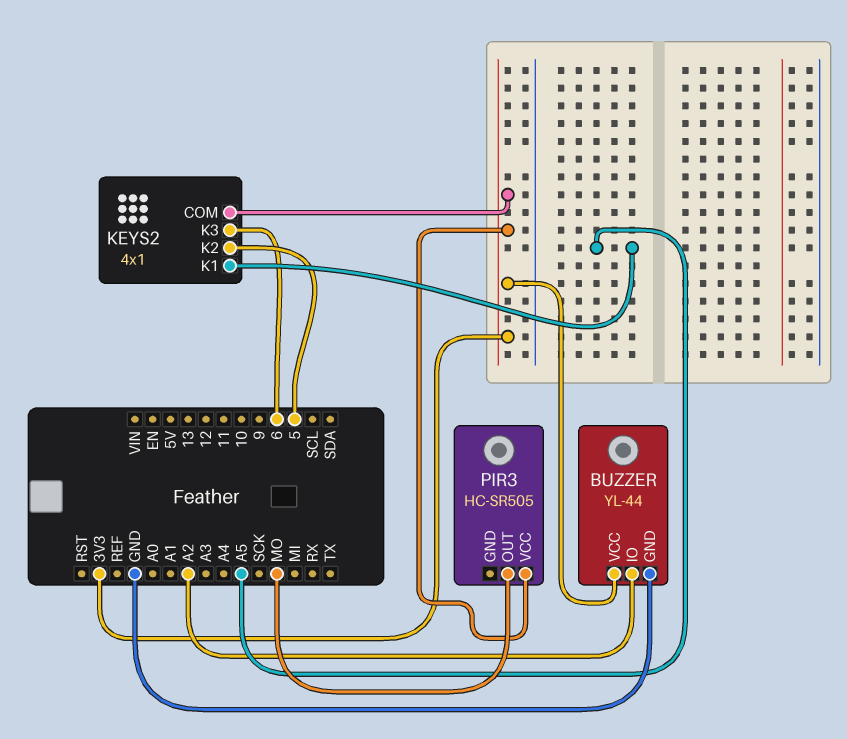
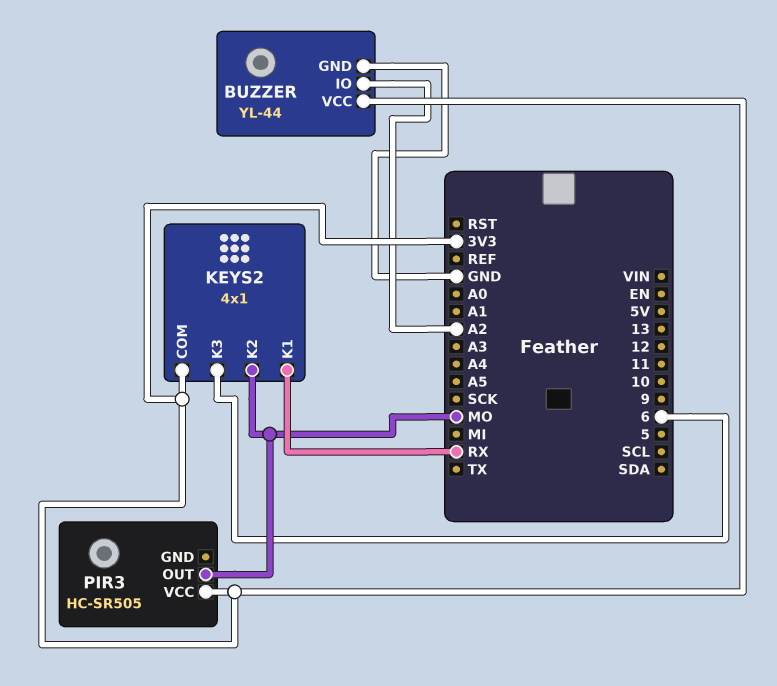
KEYS2 pin K1: A5 -> RX
KEYS2 pin K2: 5 -> MO

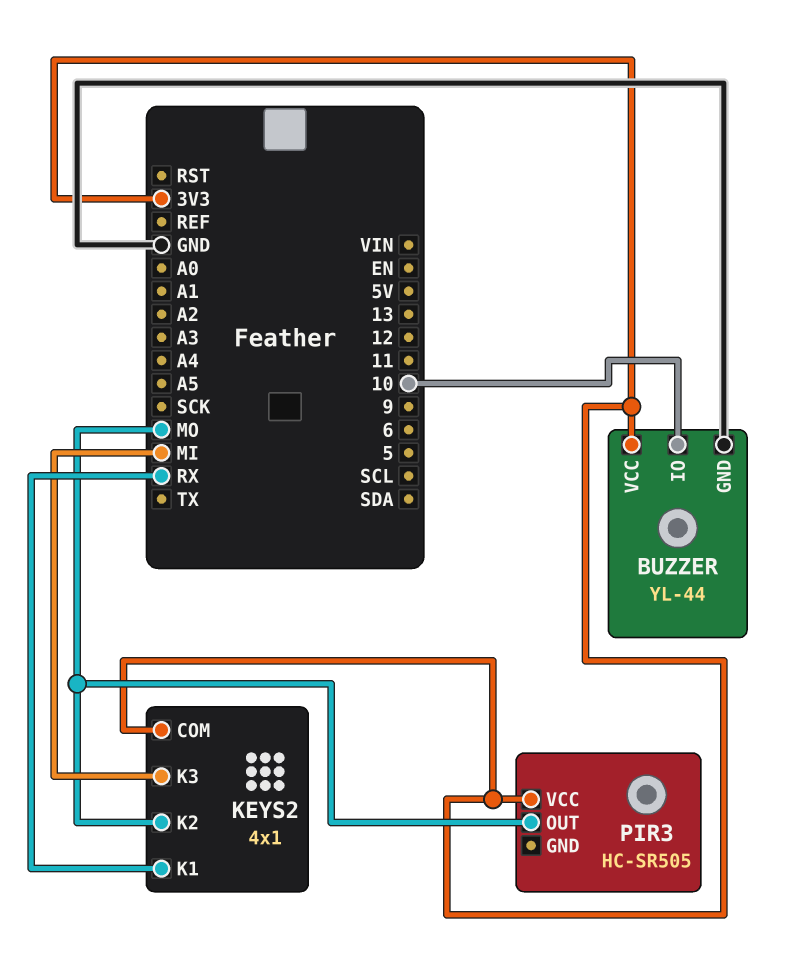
BUZZER pin IO: A2 -> 10
KEYS2 pin K3: 6 -> MI

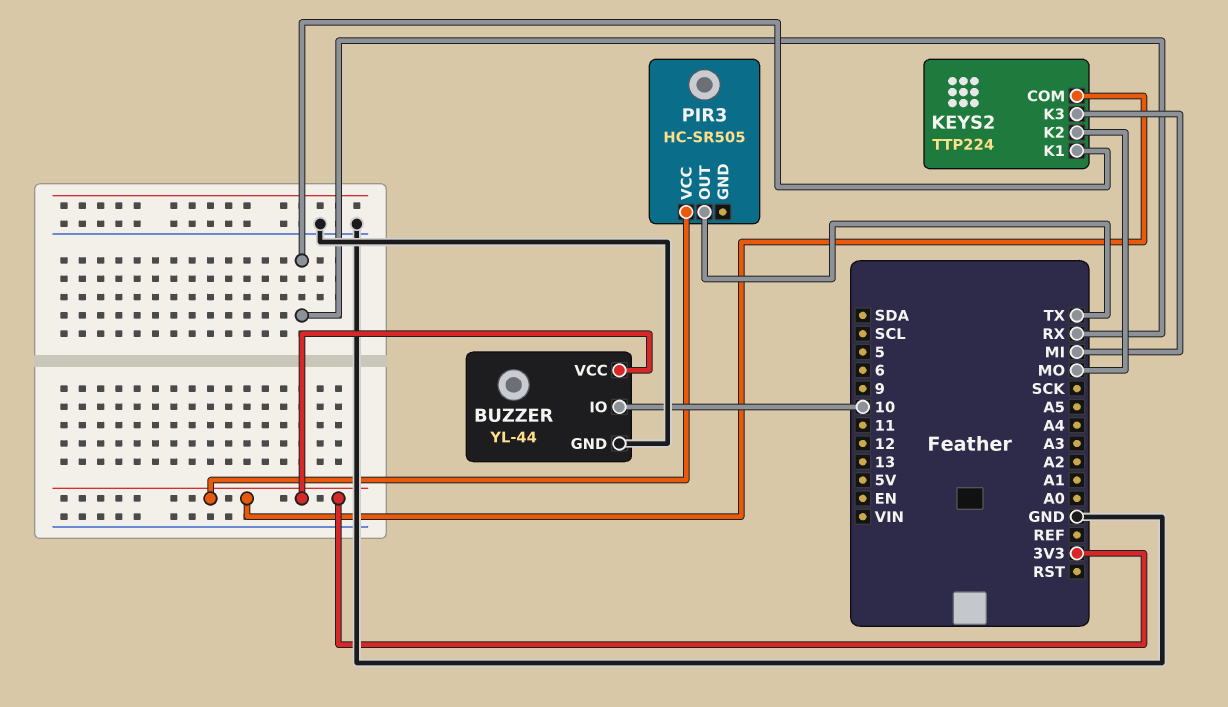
KEYS2: 4x1 -> TTP224
PIR3 pin OUT: MO -> TX

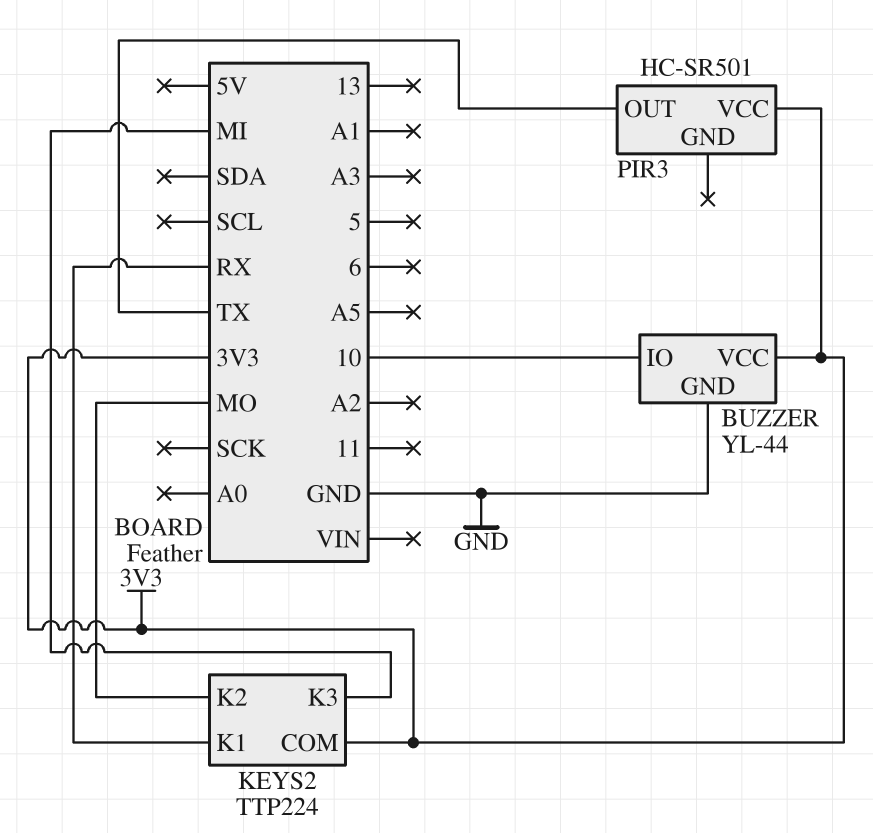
PIR3: HC-SR505 -> HC-SR501

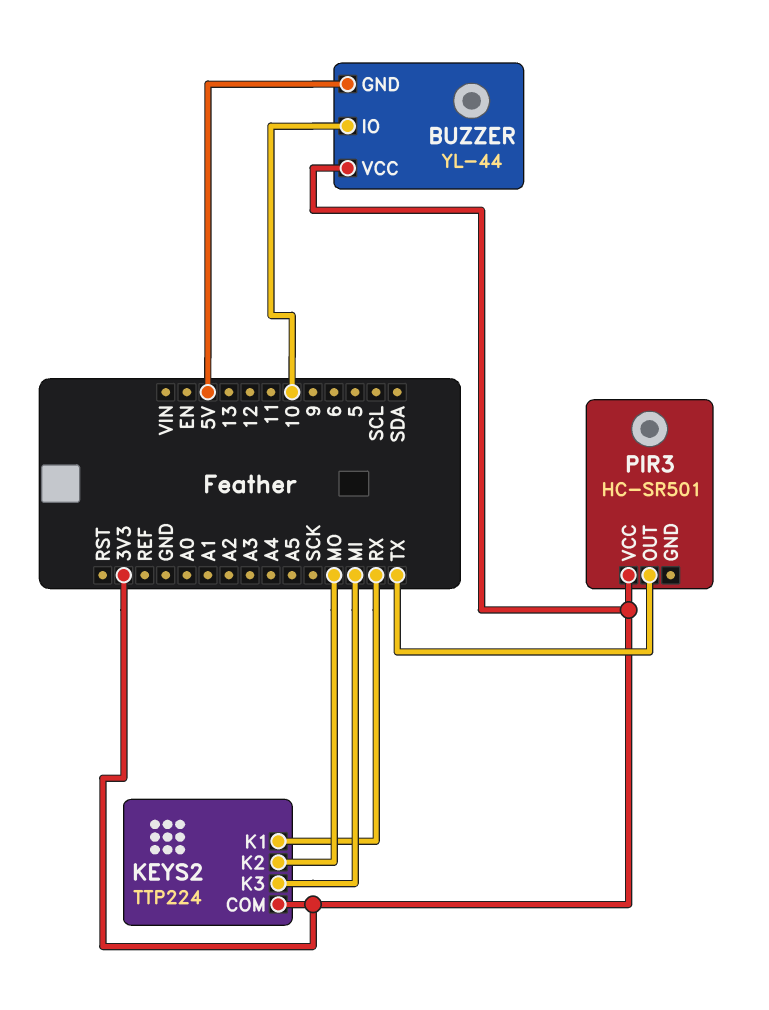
BUZZER pin GND: GND -> 5V

